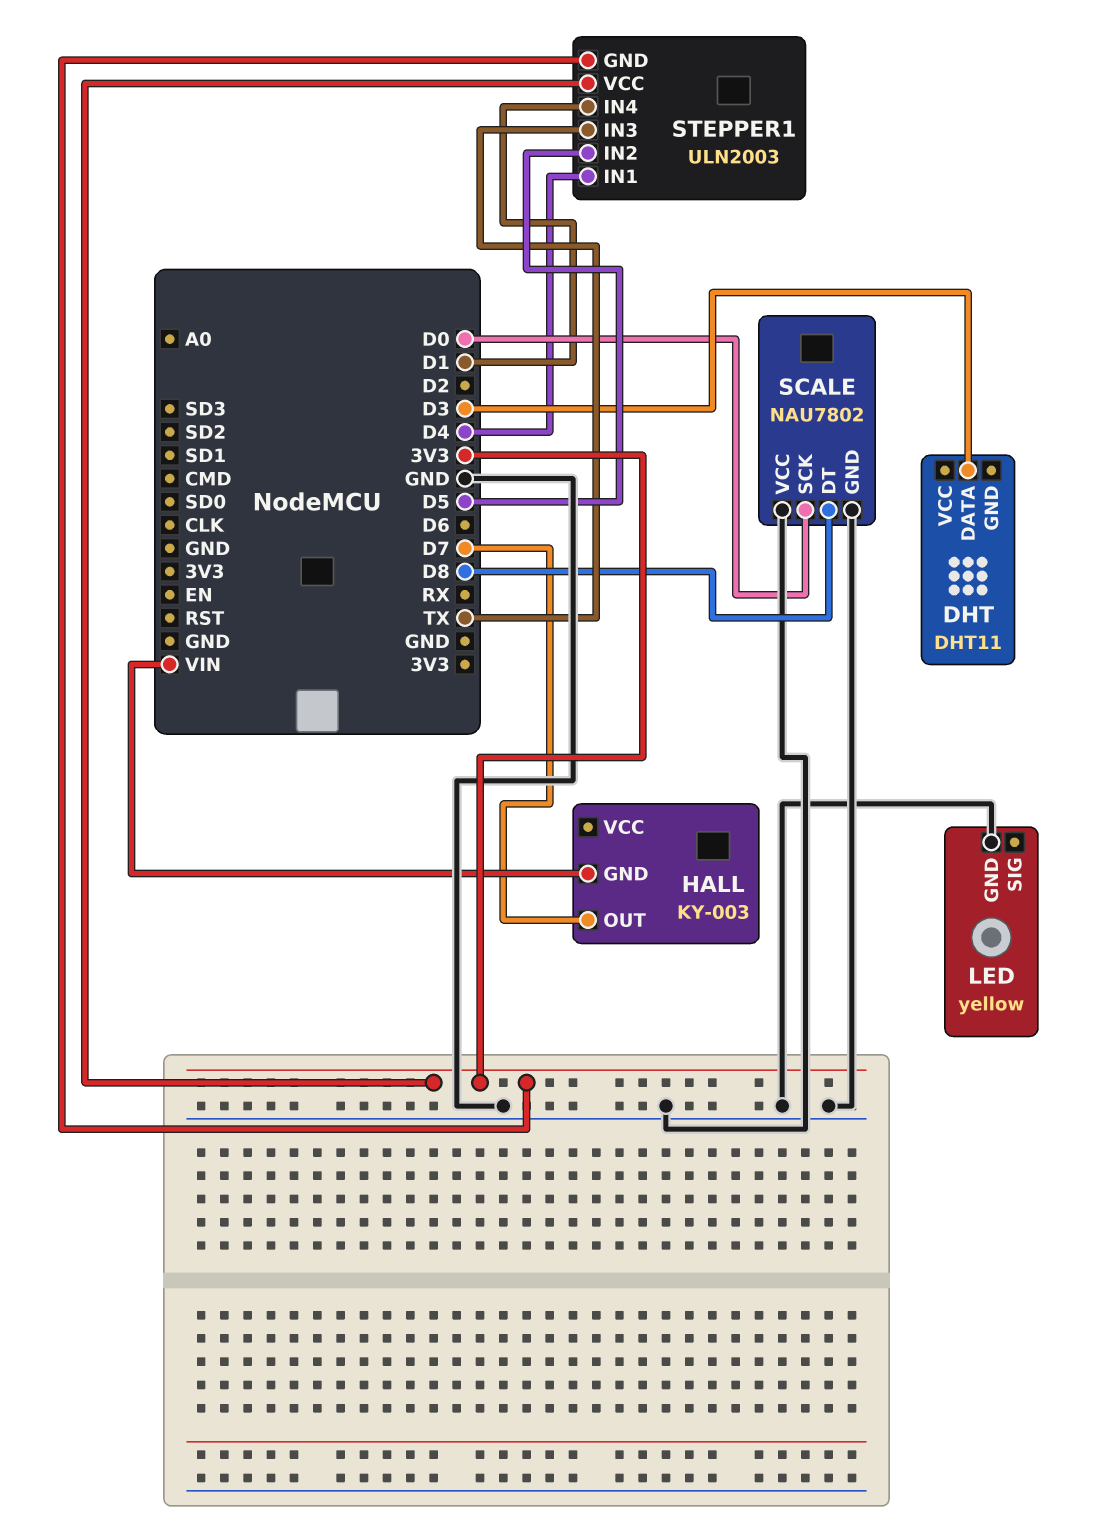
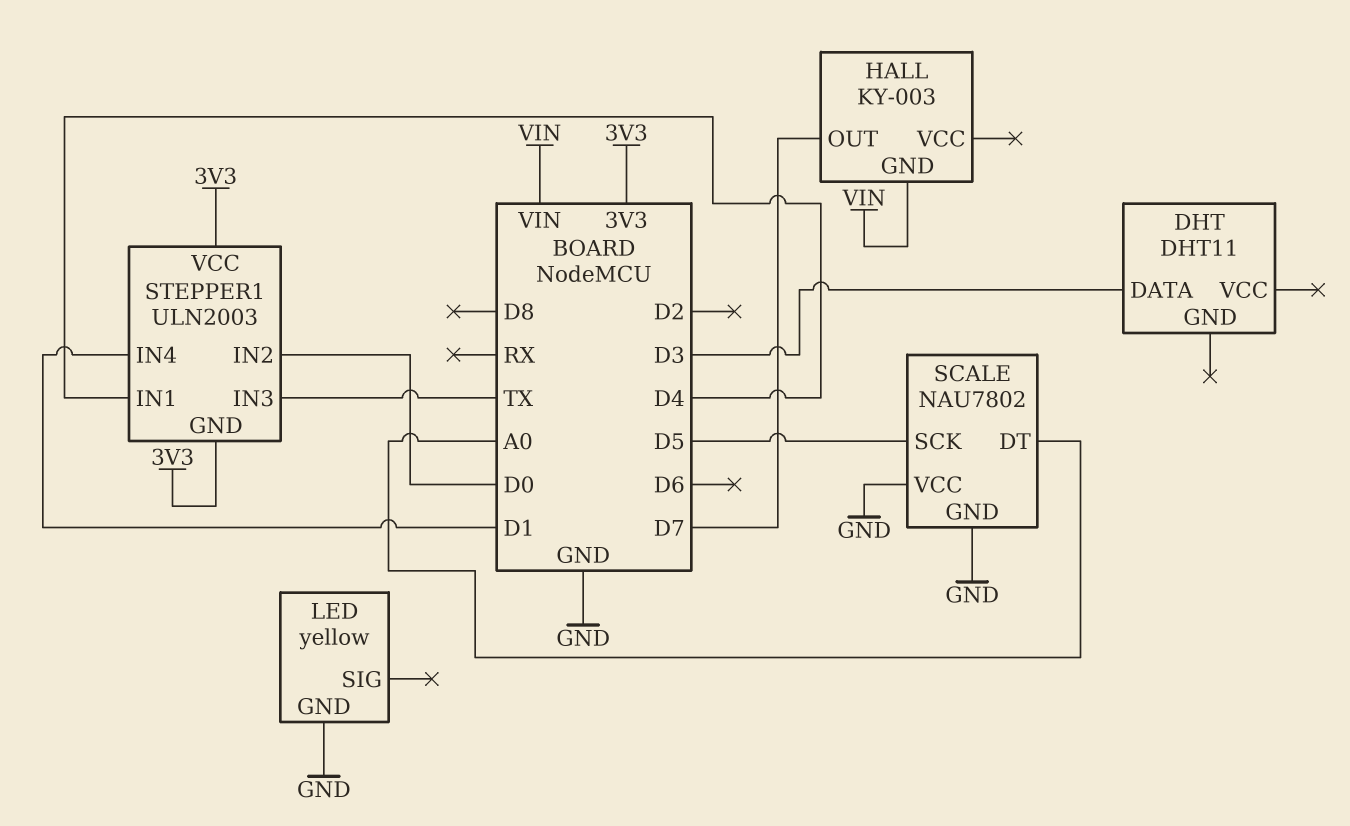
SCALE pin DT: D8 -> A0
SCALE pin SCK: D0 -> D5
STEPPER1 pin IN2: D5 -> D0

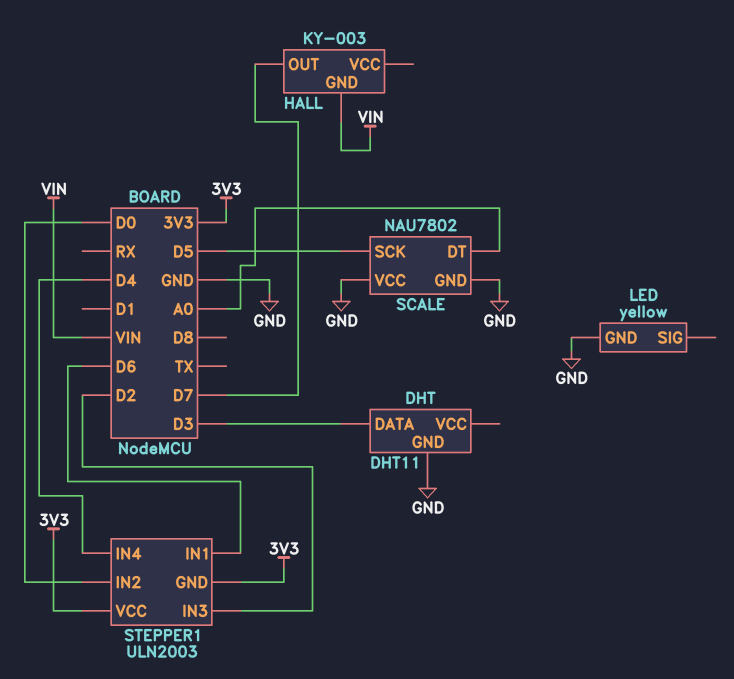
DHT pin GND: none -> GND
STEPPER1 pin IN1: D4 -> D6
STEPPER1 pin IN3: TX -> D2
STEPPER1 pin IN4: D1 -> D4

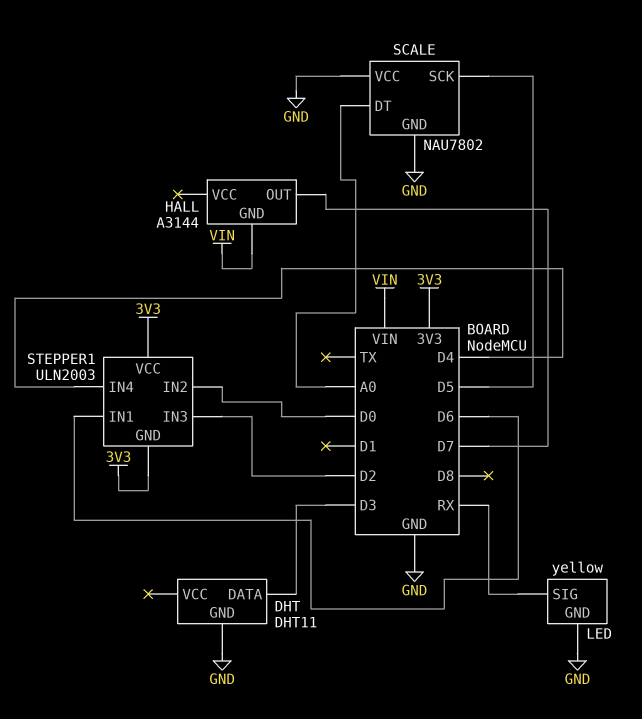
HALL: KY-003 -> A3144
LED pin SIG: none -> RX

